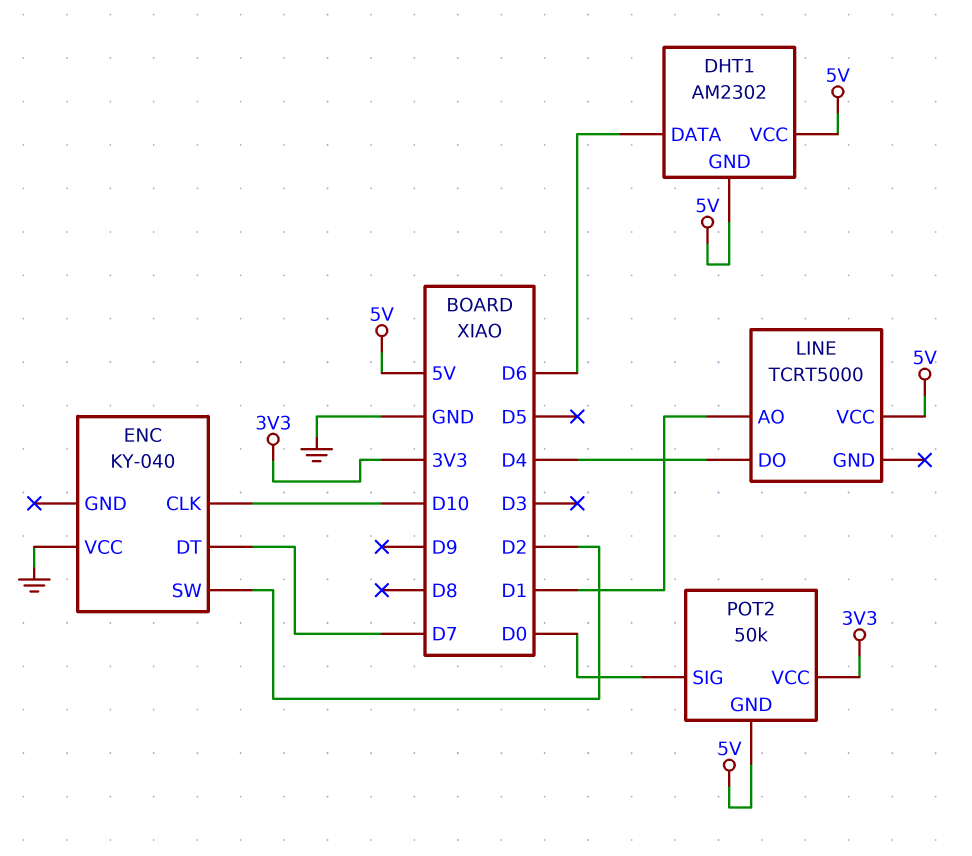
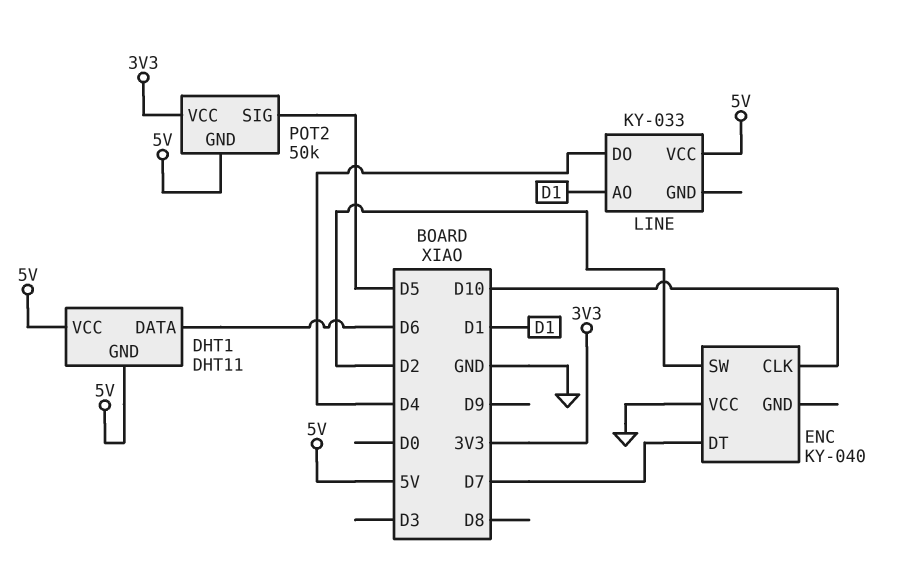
DHT1: AM2302 -> DHT11
LINE: TCRT5000 -> KY-033
POT2 pin SIG: D0 -> D5

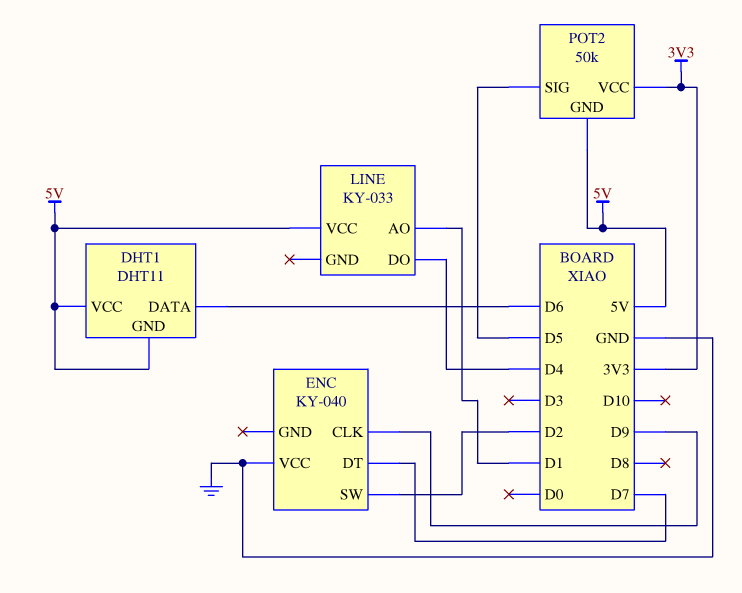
ENC pin CLK: D10 -> D9

